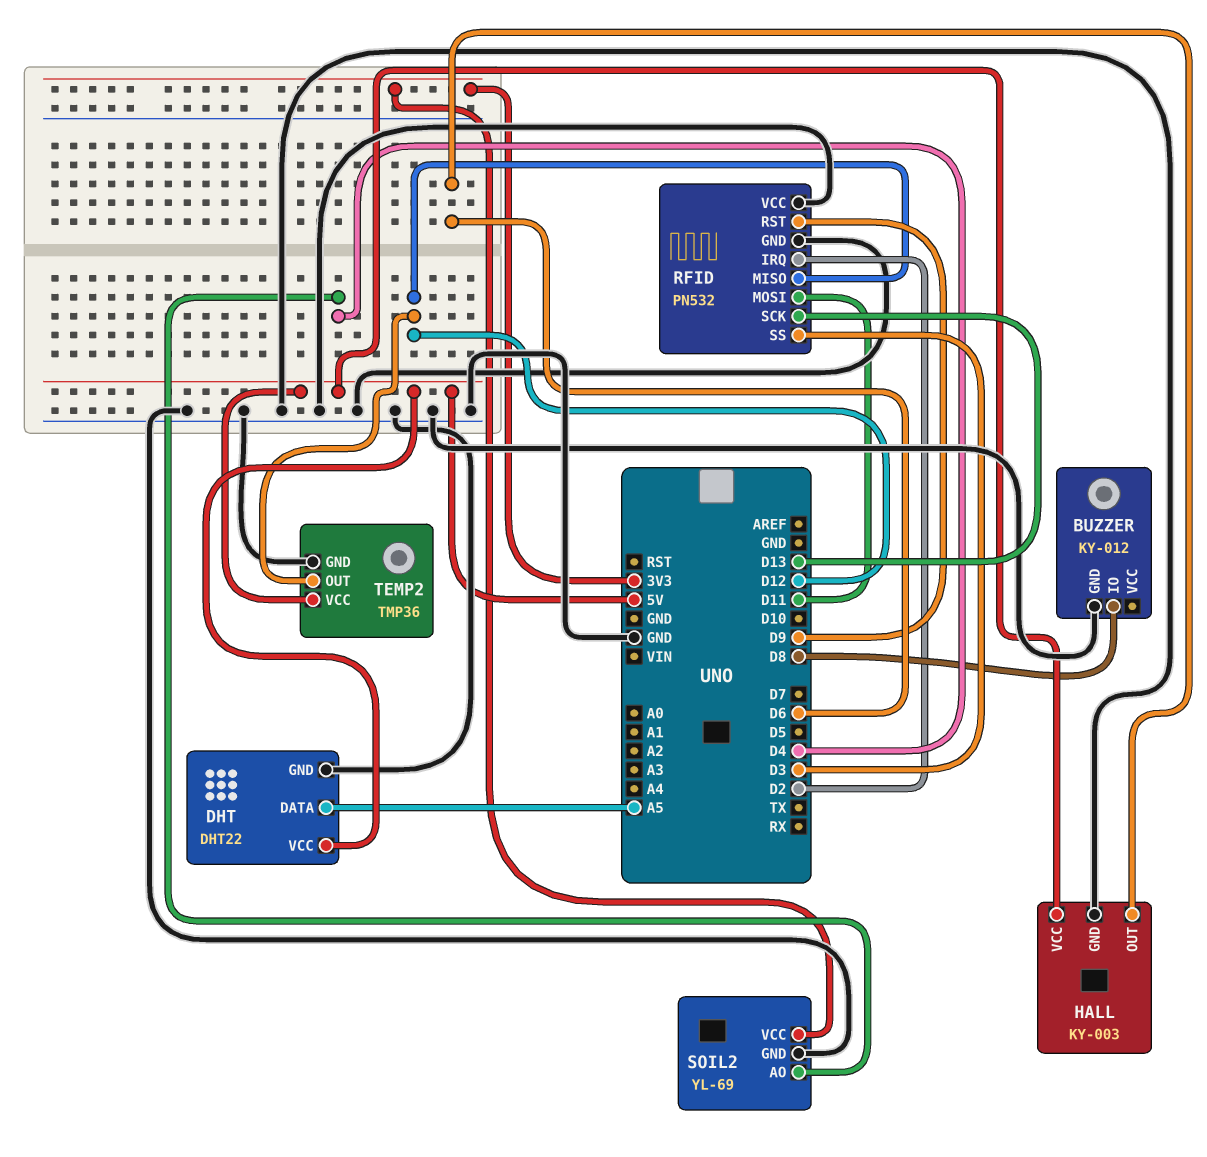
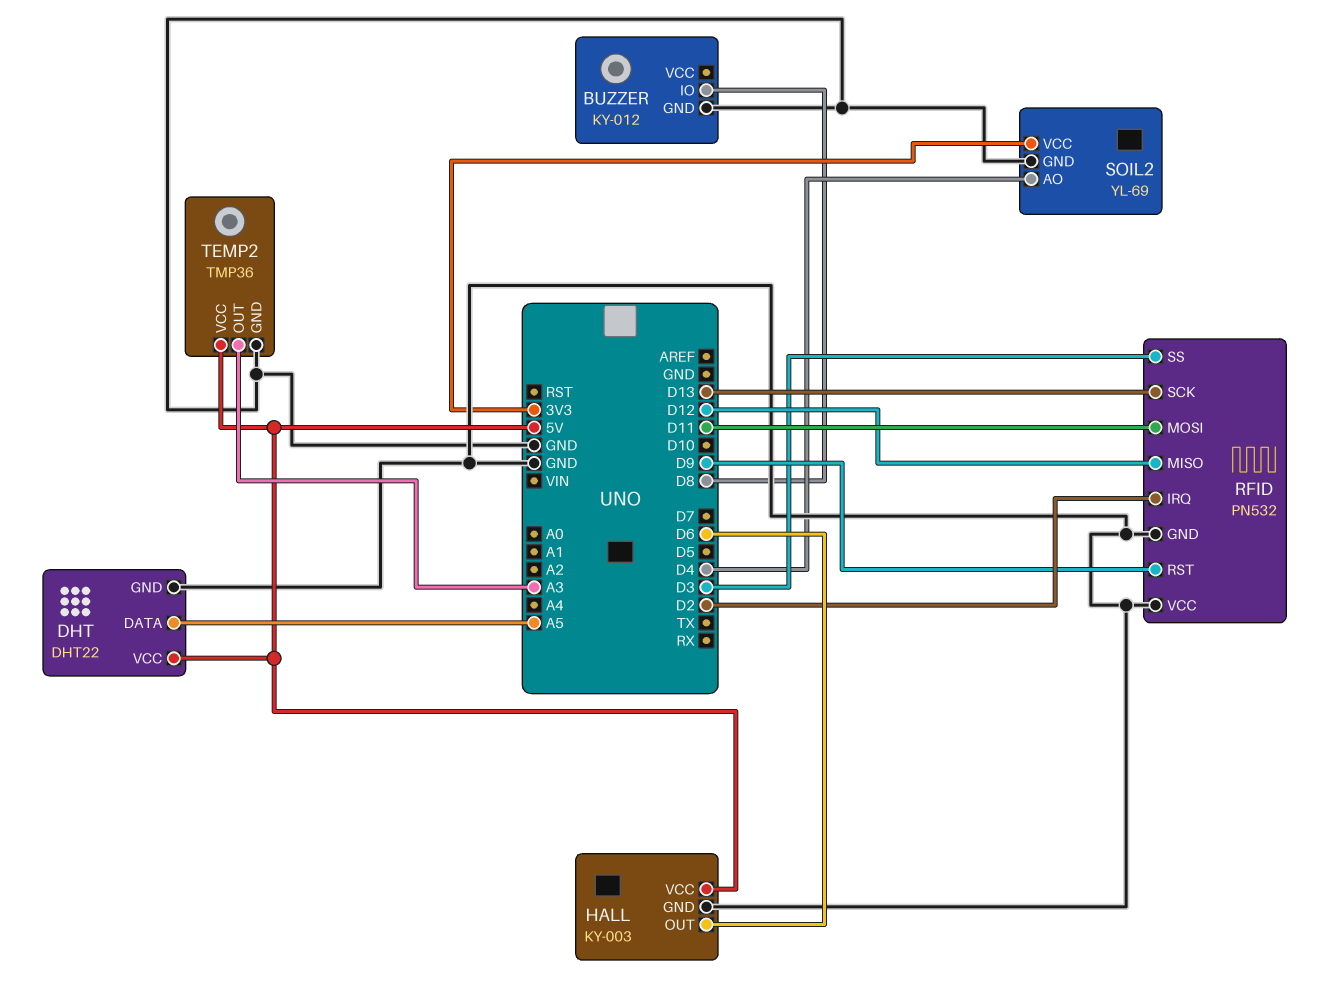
TEMP2 pin OUT: D12 -> A3

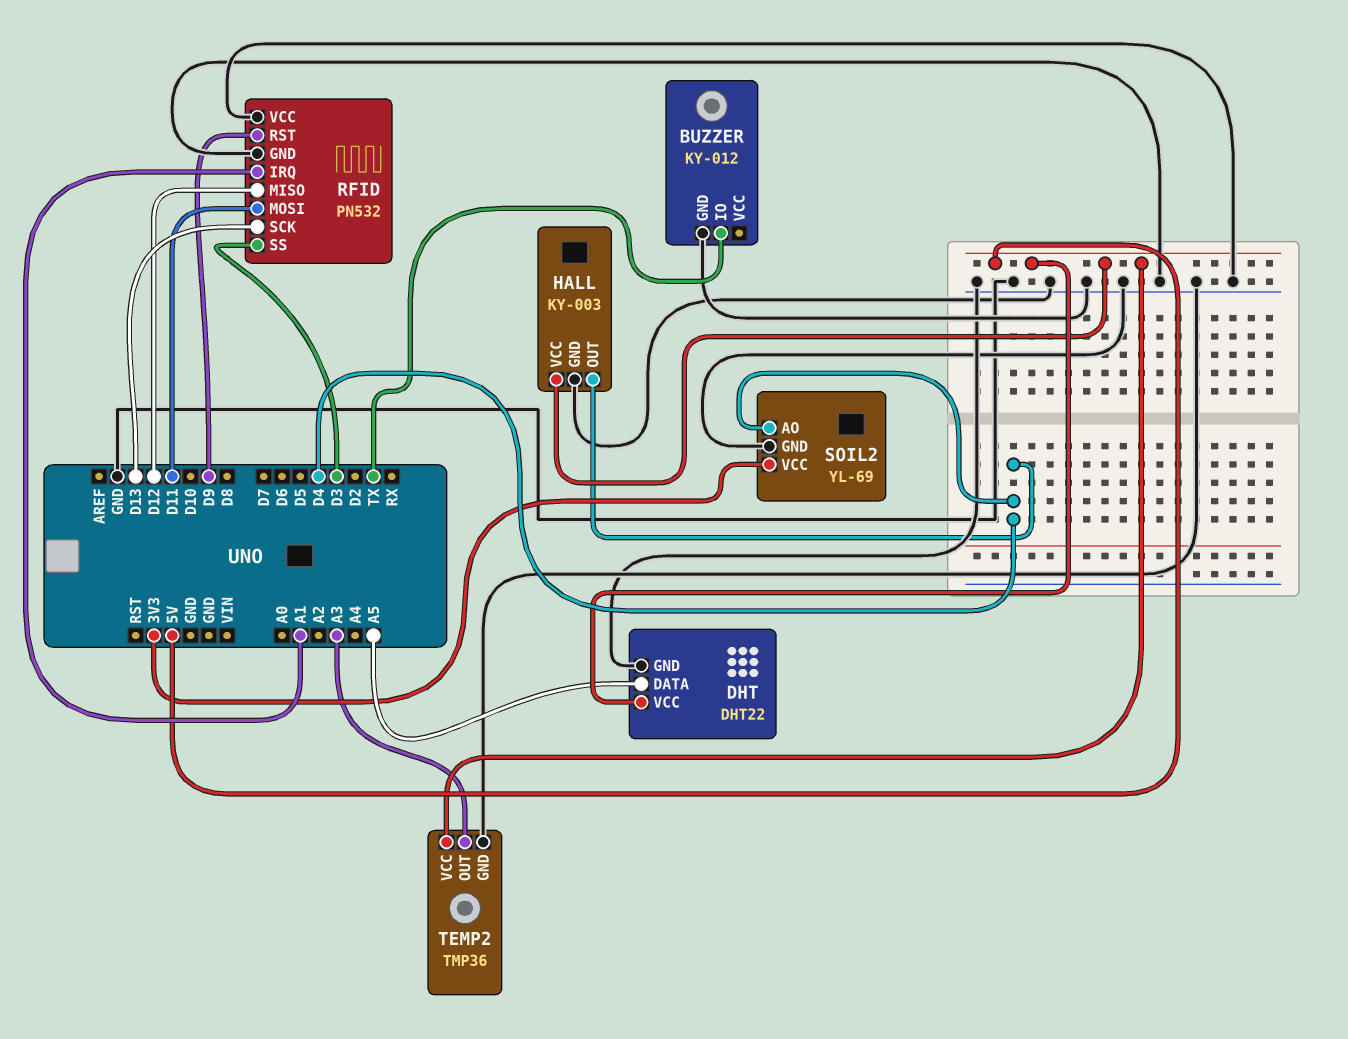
BUZZER pin IO: D8 -> TX
HALL pin OUT: D6 -> D4
RFID pin IRQ: D2 -> A1

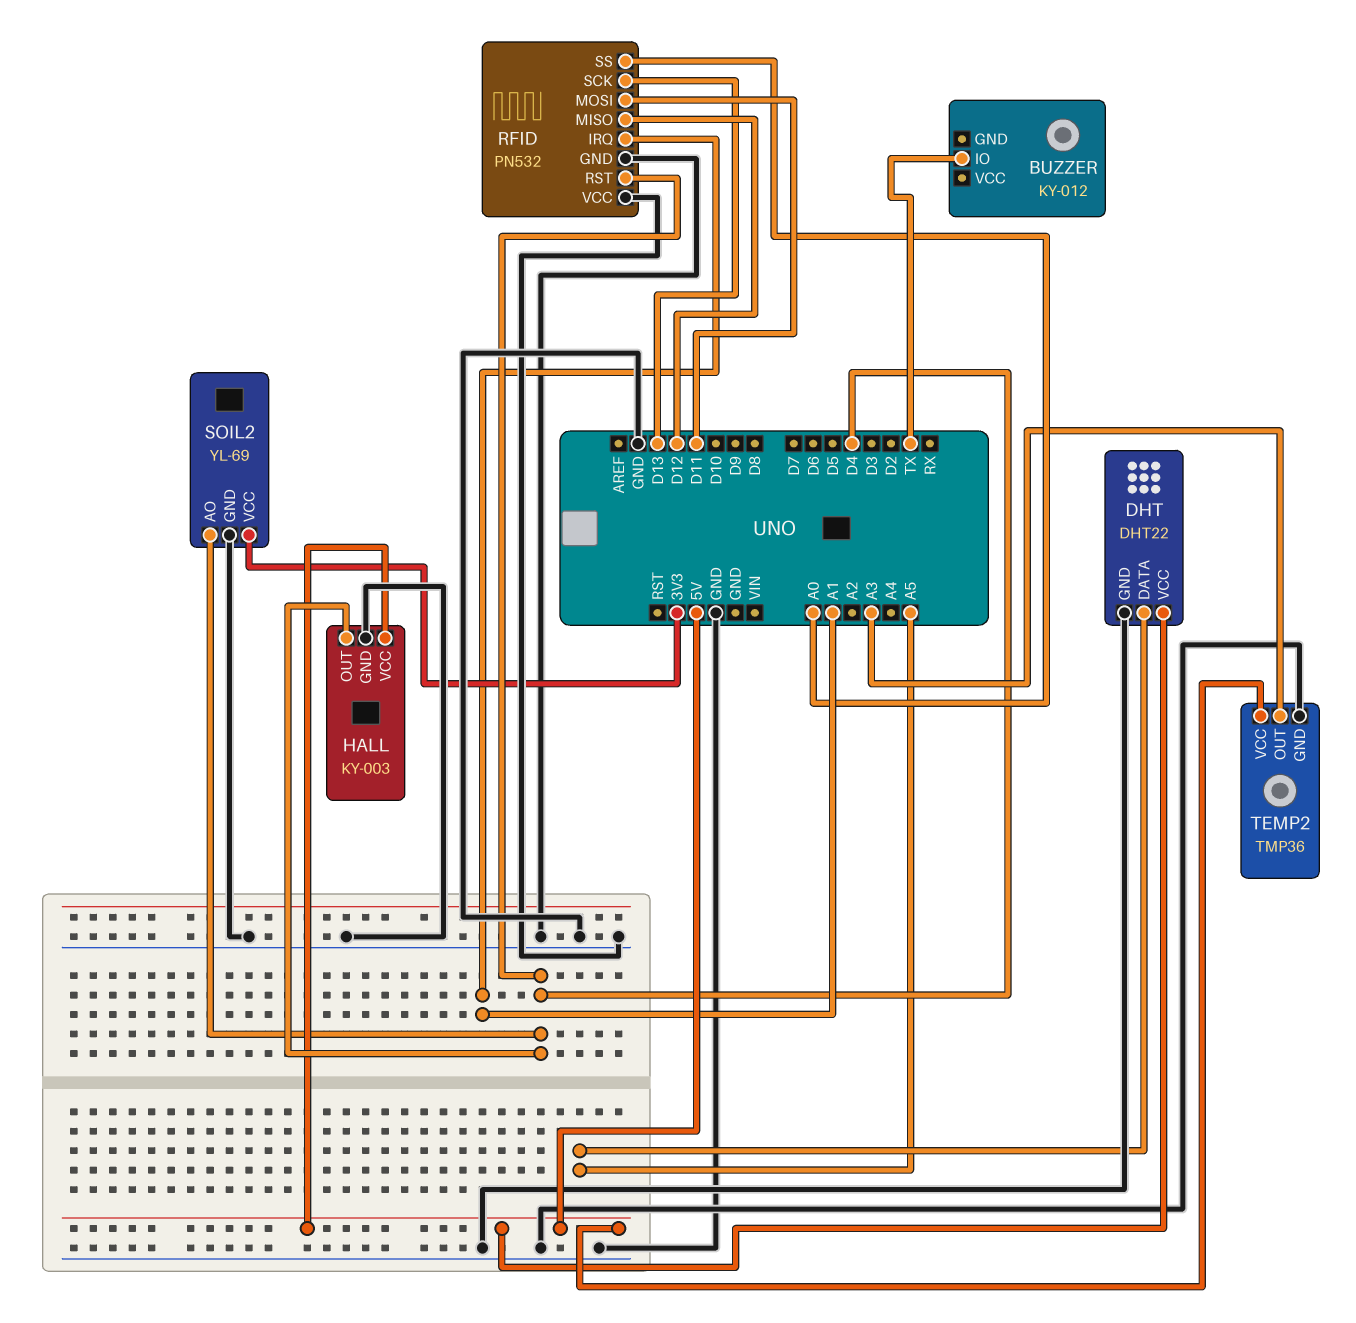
BUZZER pin GND: GND -> none
RFID pin RST: D9 -> D4
RFID pin SS: D3 -> A0

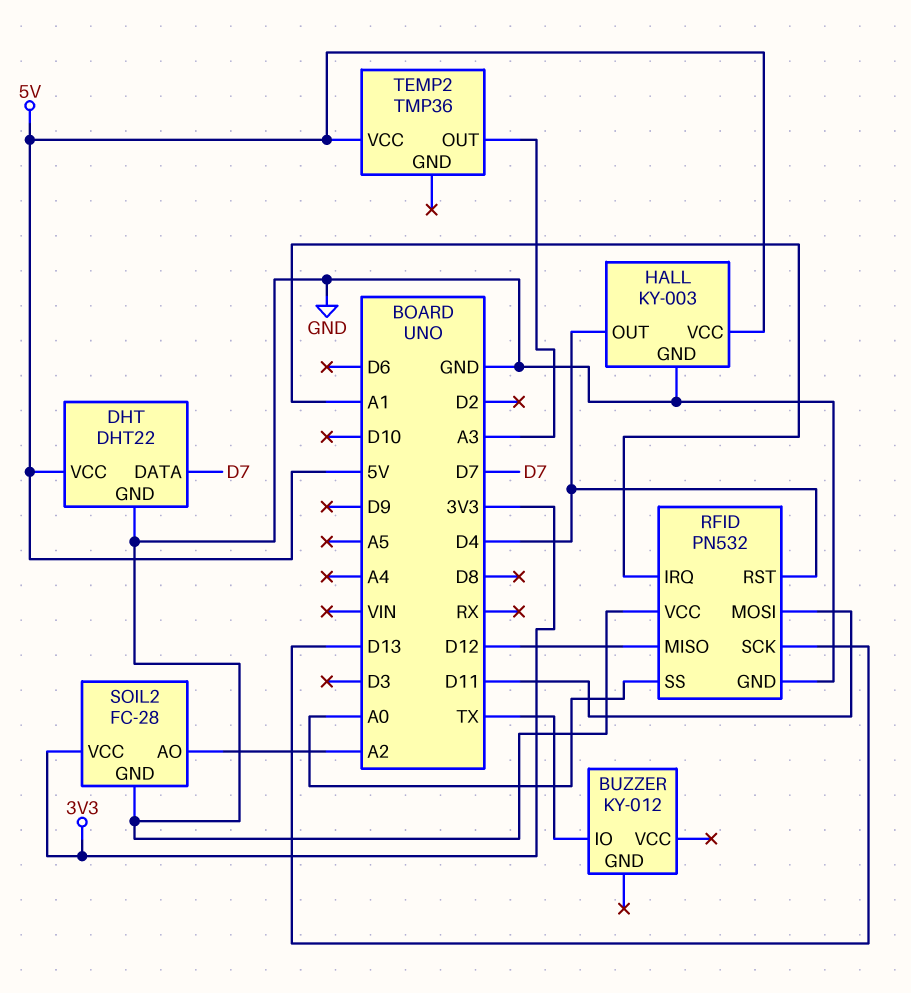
DHT pin DATA: A5 -> D7
SOIL2: YL-69 -> FC-28
SOIL2 pin AO: D4 -> A2
TEMP2 pin GND: GND -> none

